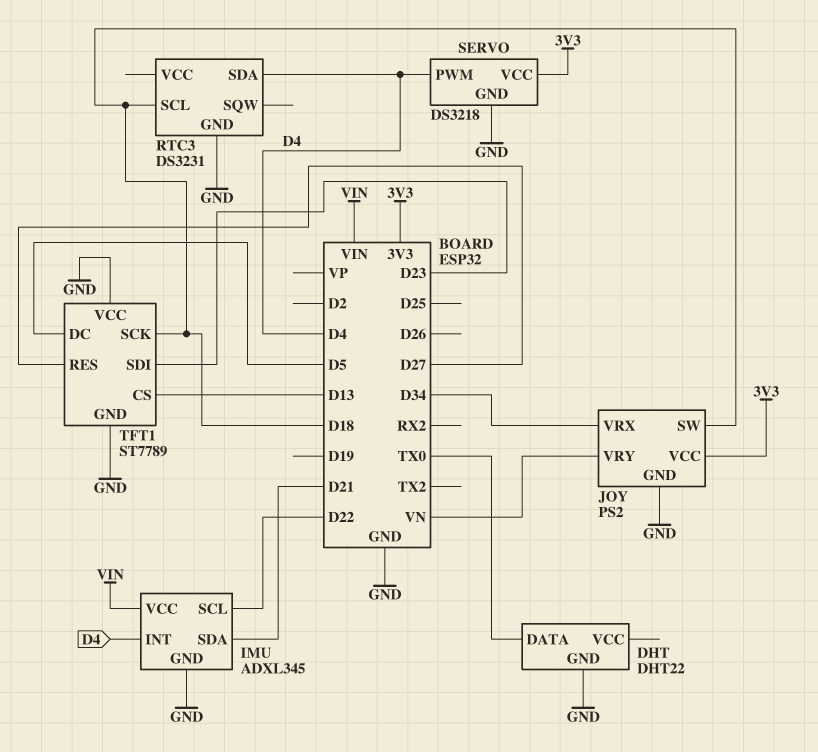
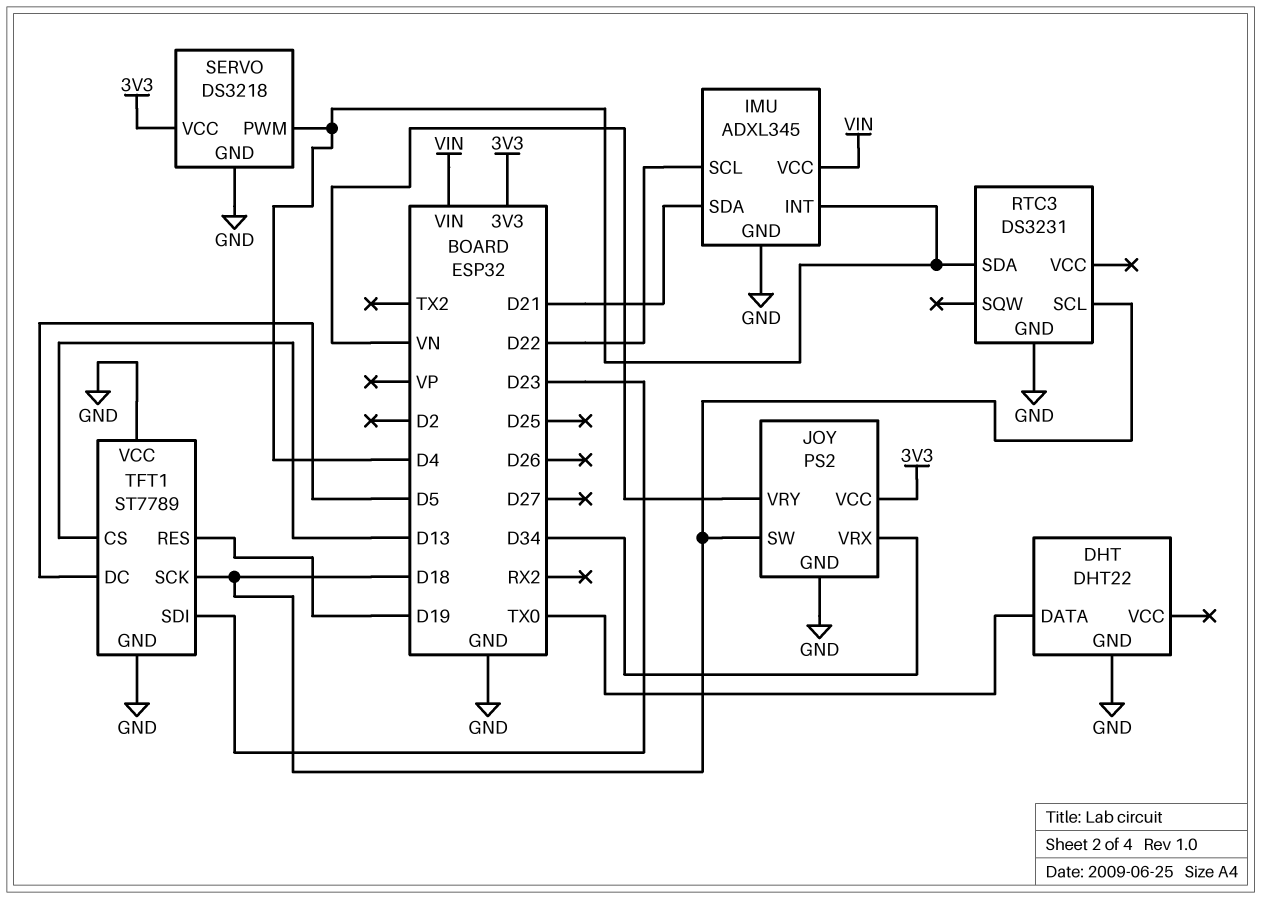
TFT1 pin RES: D27 -> D19

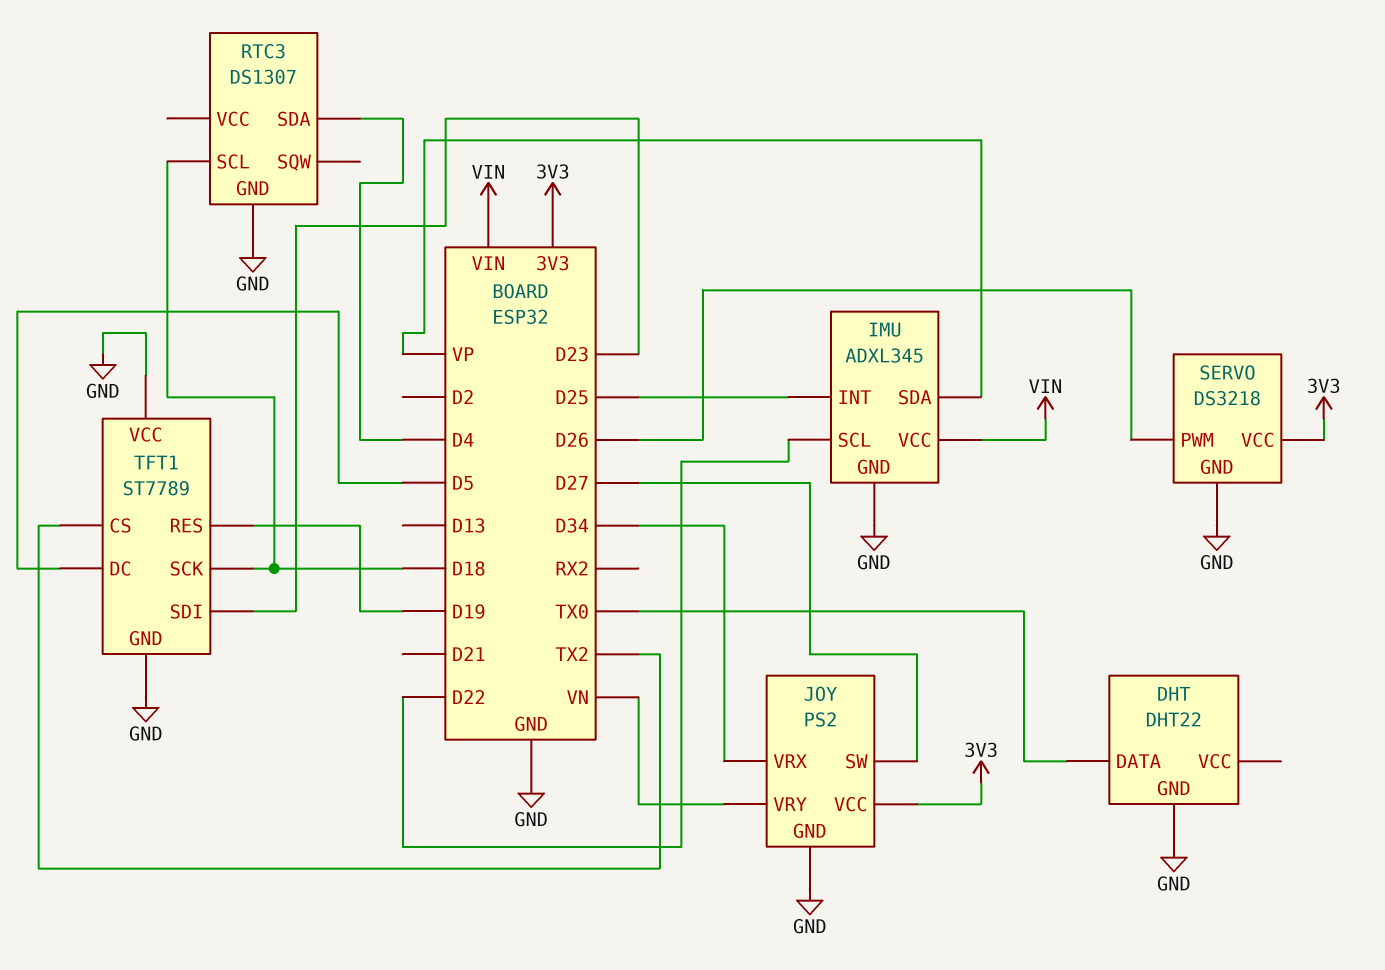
IMU pin INT: D4 -> D25
IMU pin SDA: D21 -> VP
JOY pin SW: D18 -> D27
RTC3: DS3231 -> DS1307
SERVO pin PWM: D4 -> D26
TFT1 pin CS: D13 -> TX2

